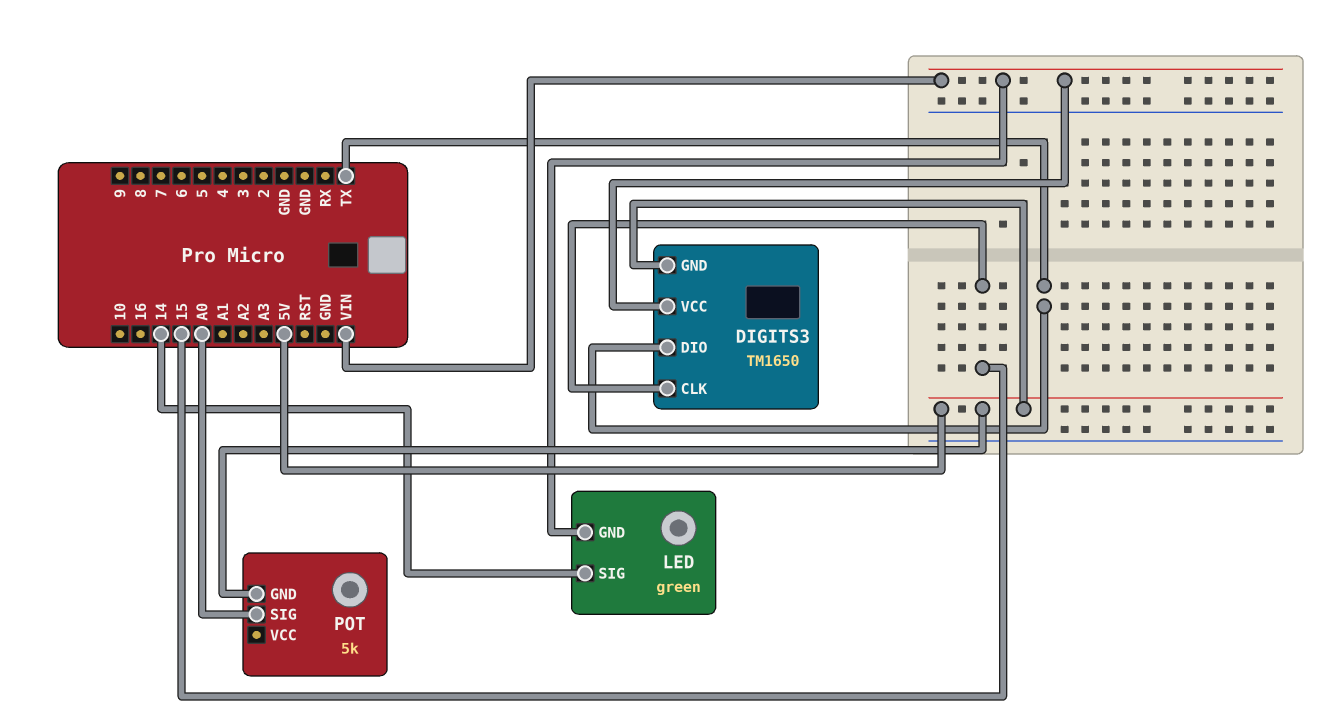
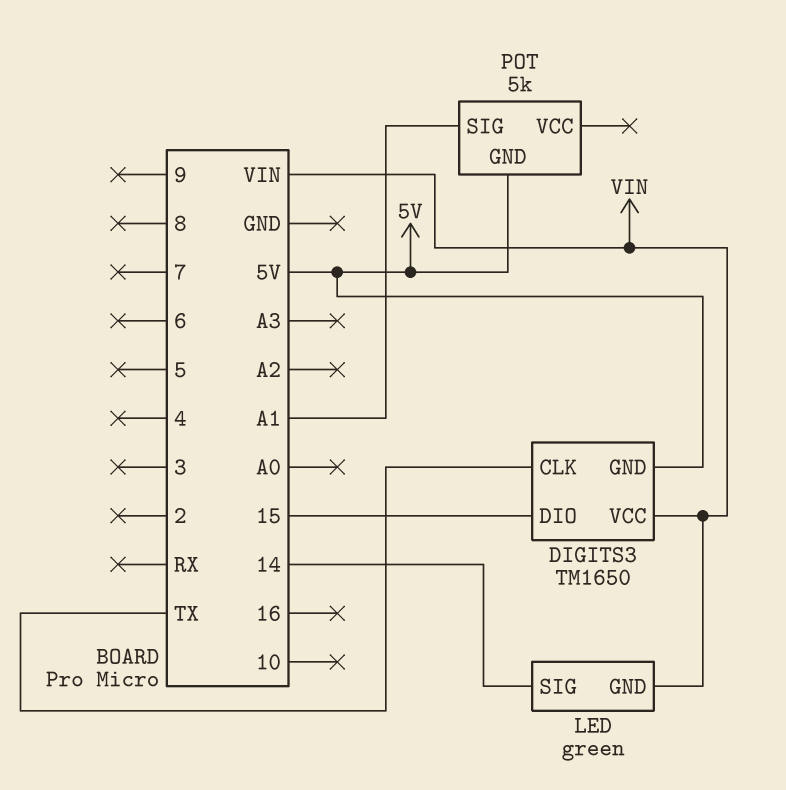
DIGITS3 pin CLK: 15 -> TX
DIGITS3 pin DIO: TX -> 15
POT pin SIG: A0 -> A1

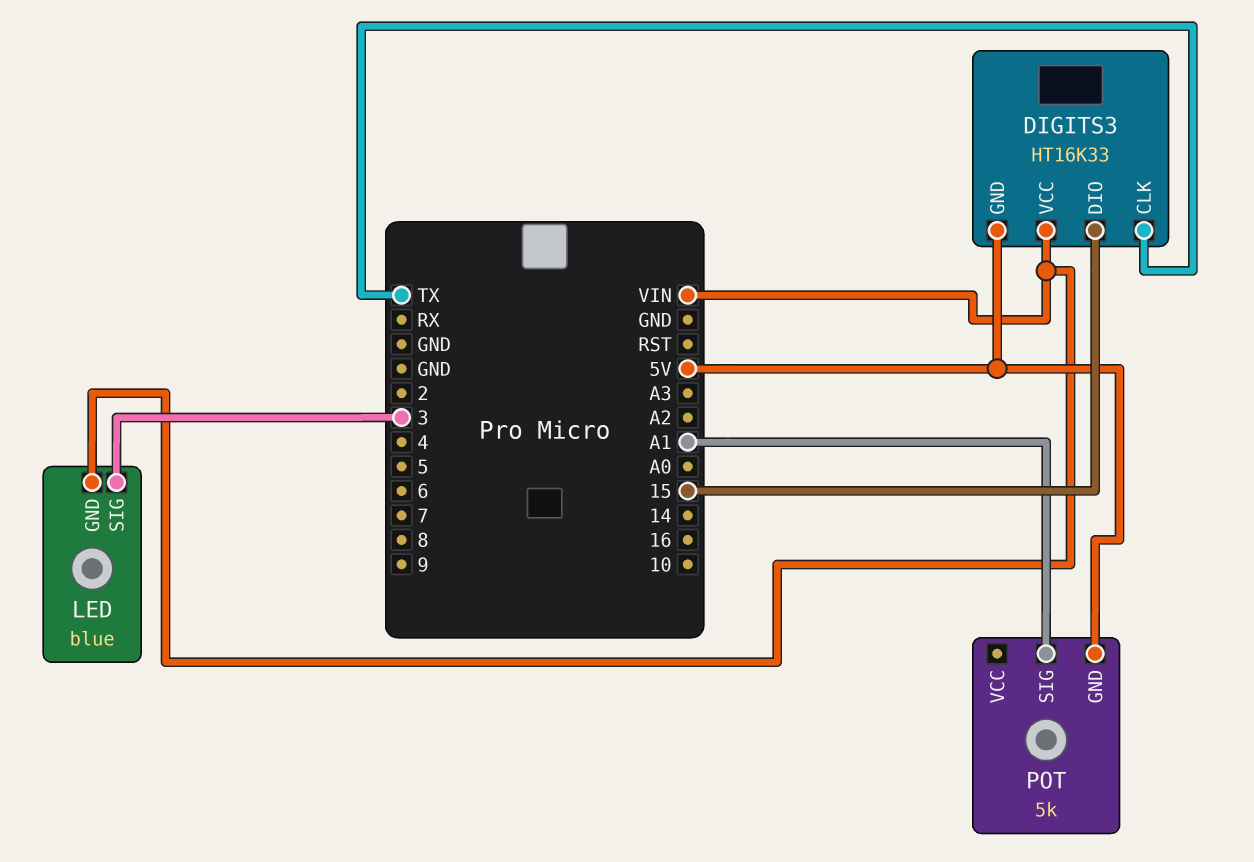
DIGITS3: TM1650 -> HT16K33
LED: green -> blue
LED pin SIG: 14 -> 3

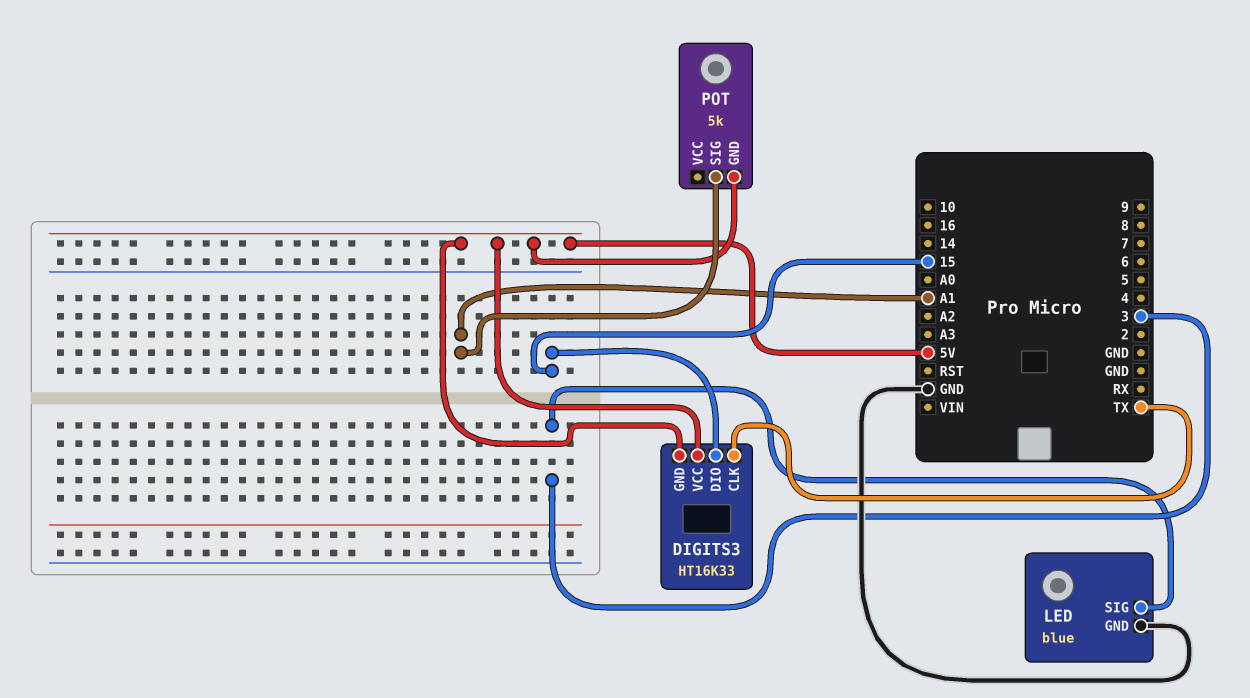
DIGITS3 pin VCC: VIN -> 5V
LED pin GND: VIN -> GND

